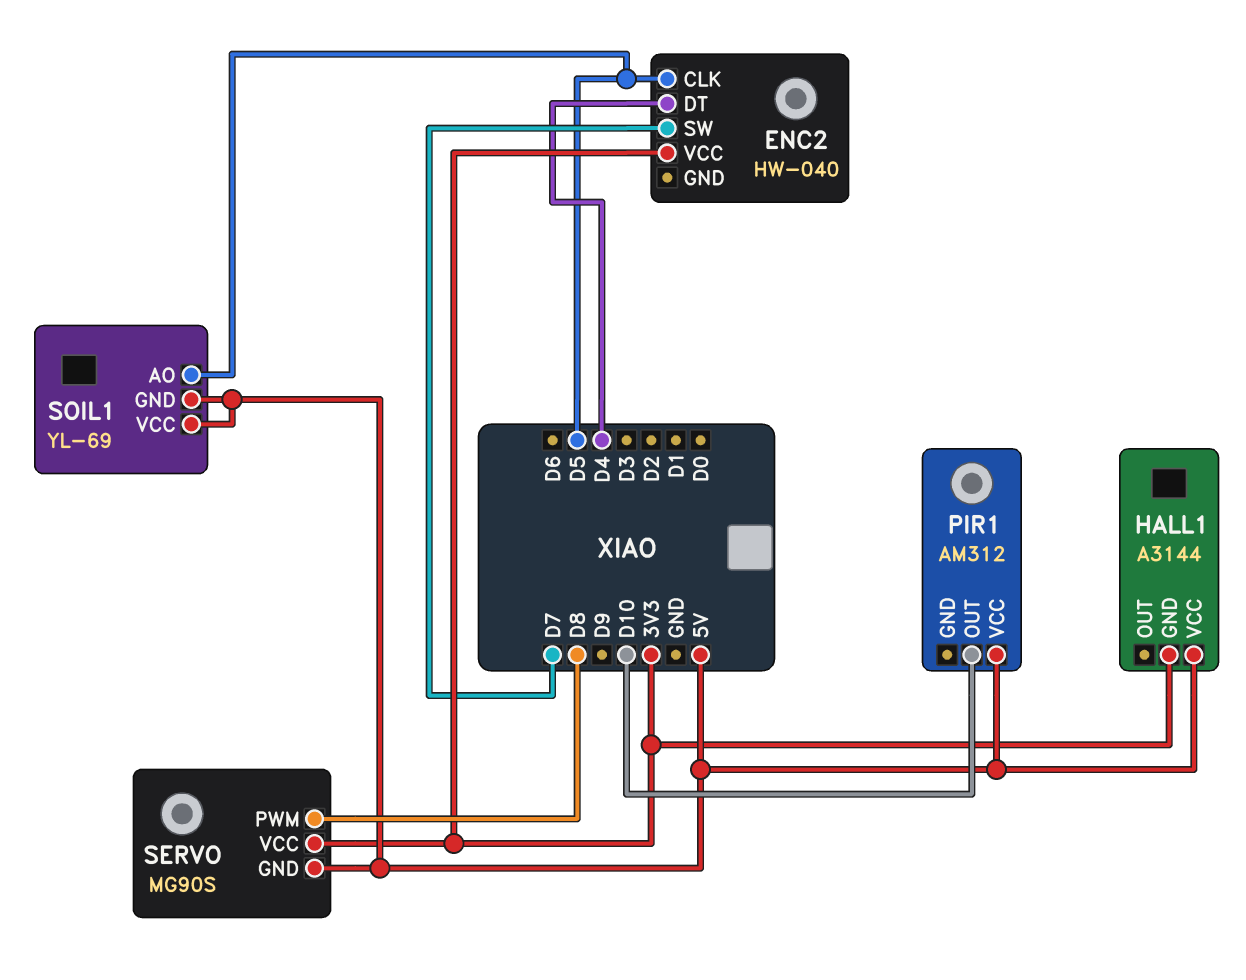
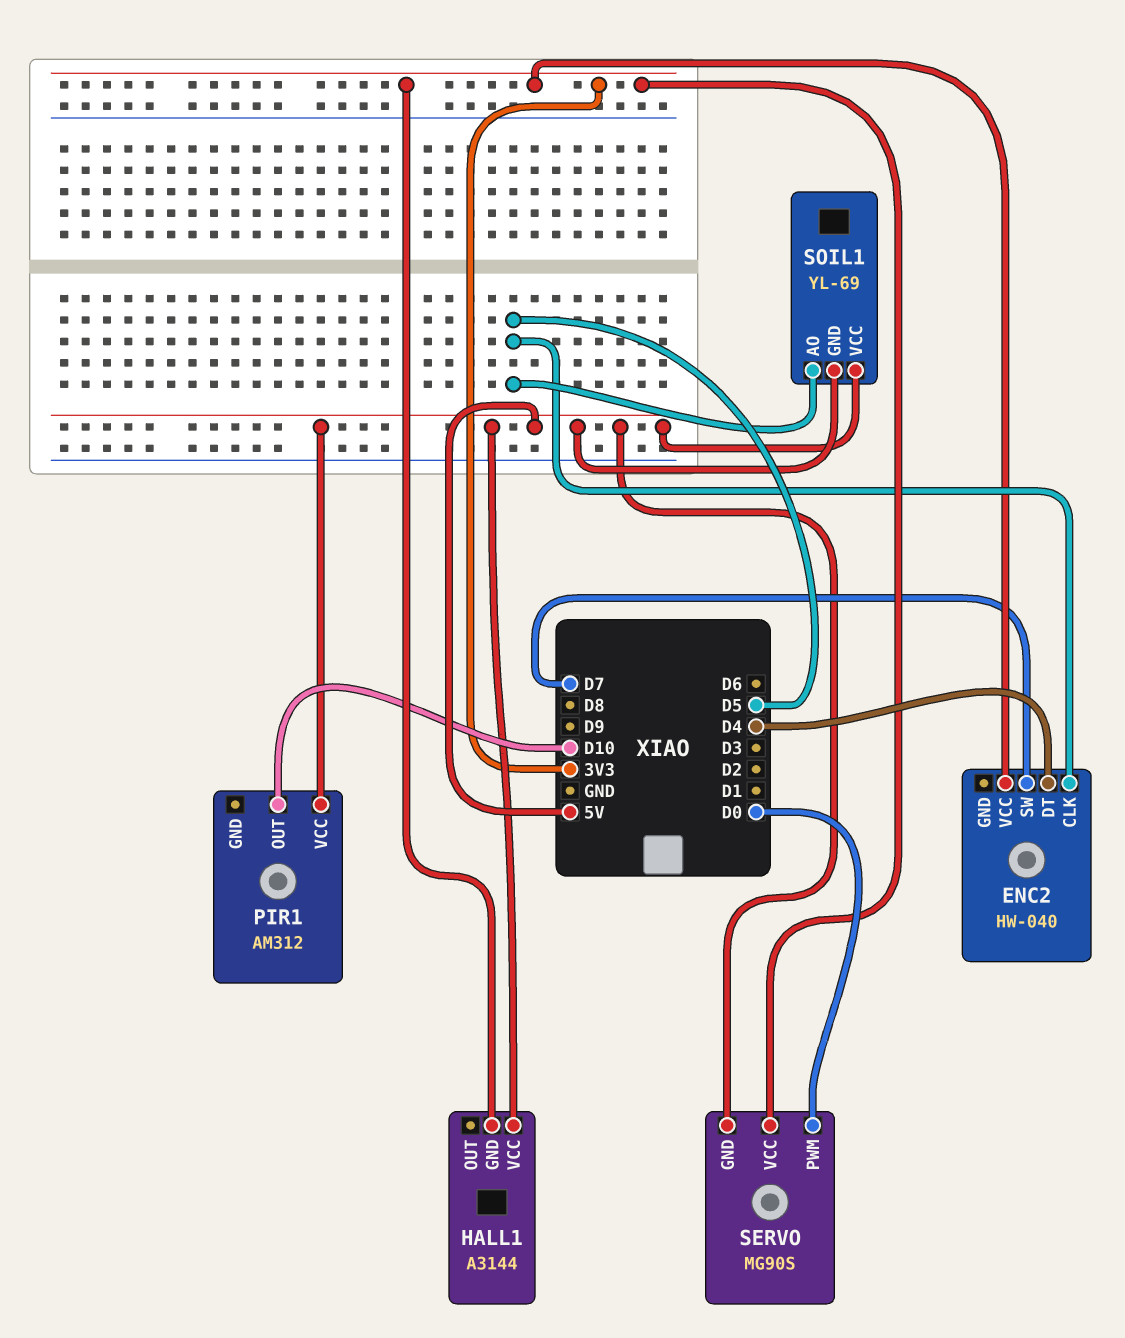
SERVO pin PWM: D8 -> D0

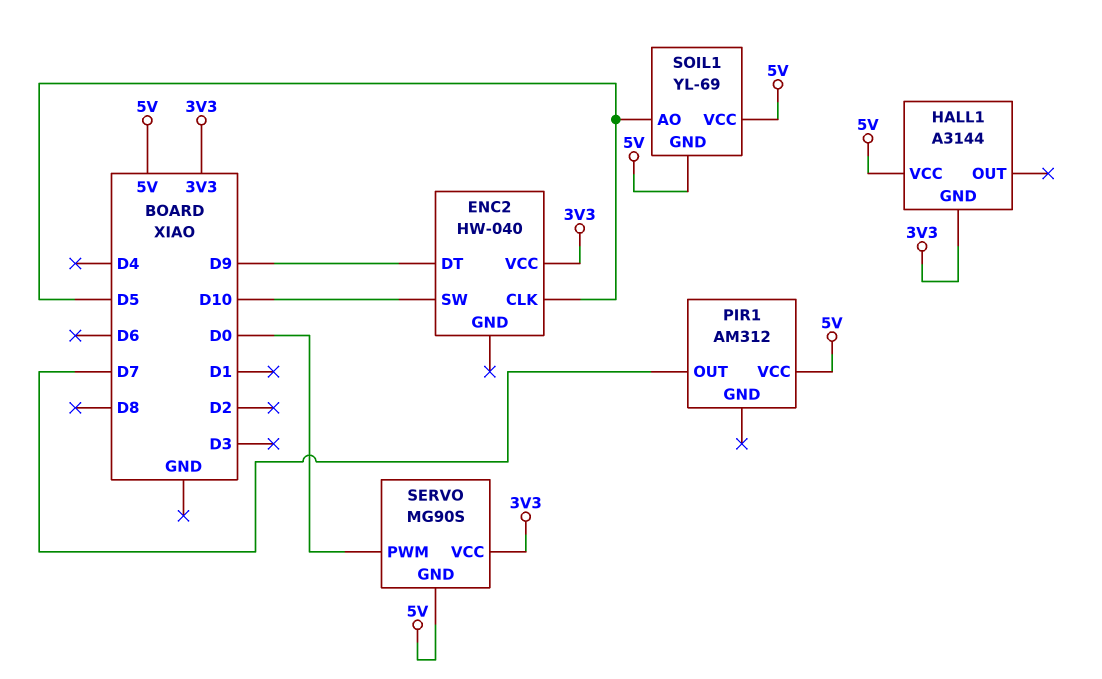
ENC2 pin DT: D4 -> D9
ENC2 pin SW: D7 -> D10
PIR1 pin OUT: D10 -> D7

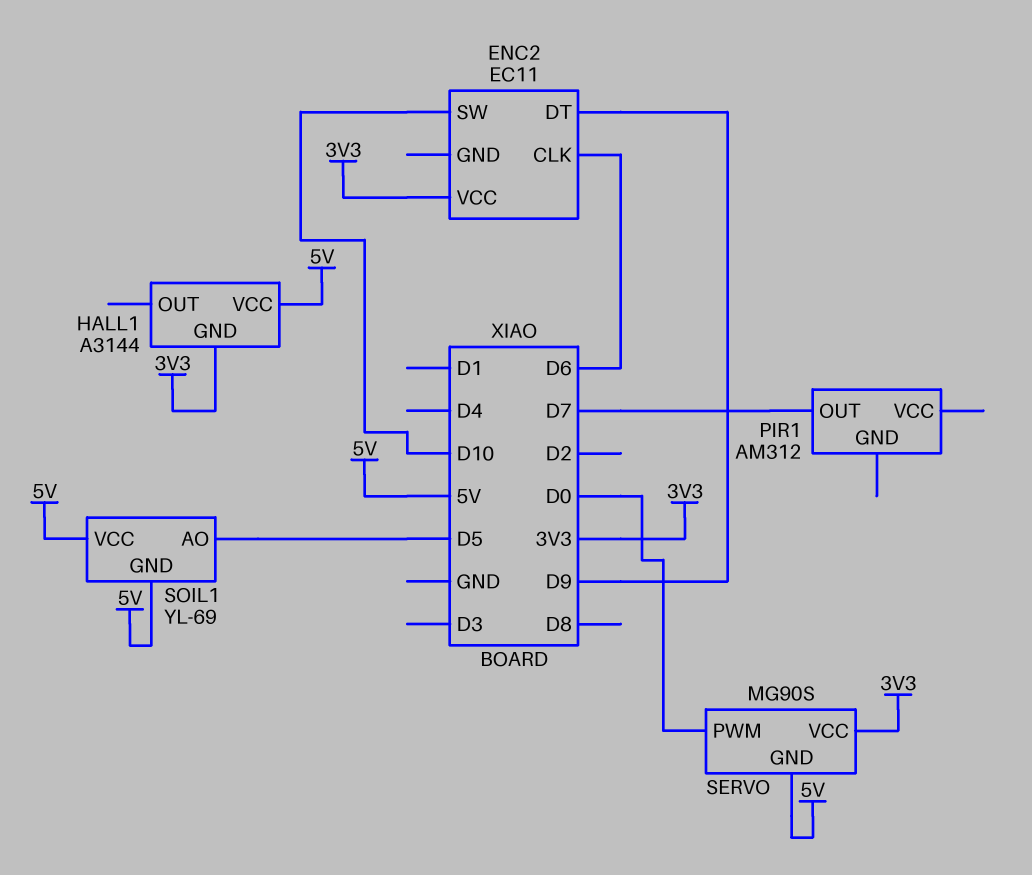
ENC2: HW-040 -> EC11
ENC2 pin CLK: D5 -> D6
PIR1 pin VCC: 5V -> none

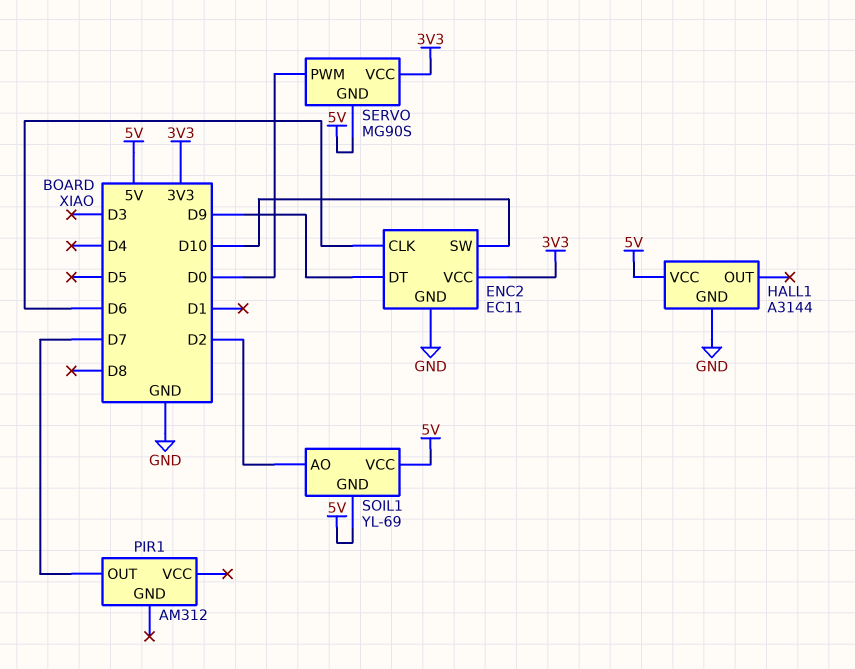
ENC2 pin GND: none -> GND
HALL1 pin GND: 3V3 -> GND
SOIL1 pin AO: D5 -> D2

